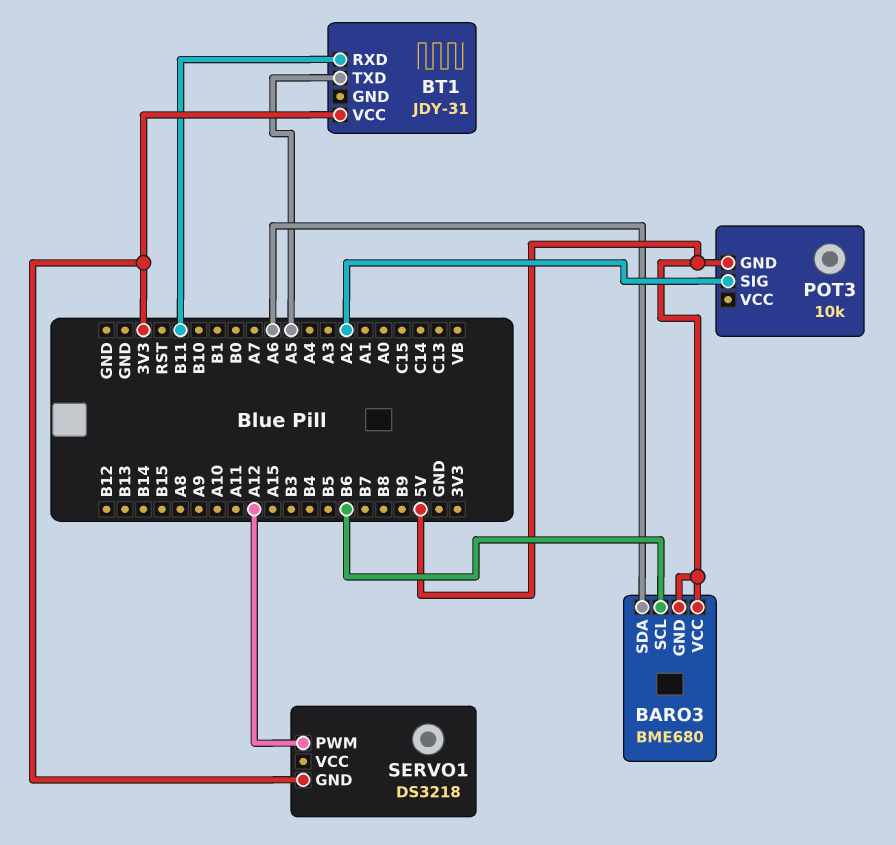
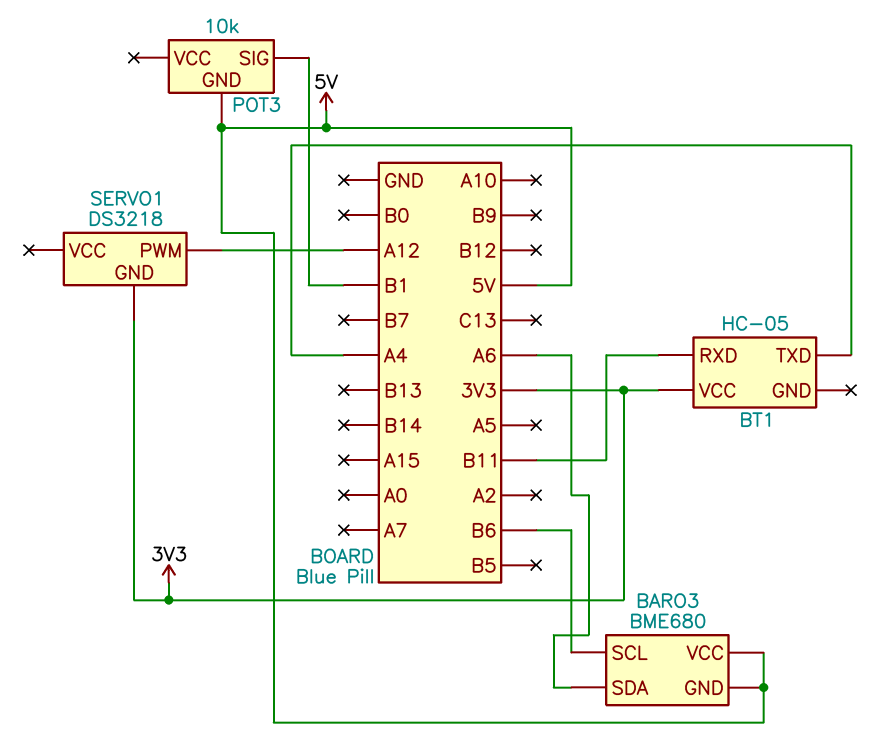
BT1: JDY-31 -> HC-05
BT1 pin TXD: A5 -> A4
POT3 pin SIG: A2 -> B1

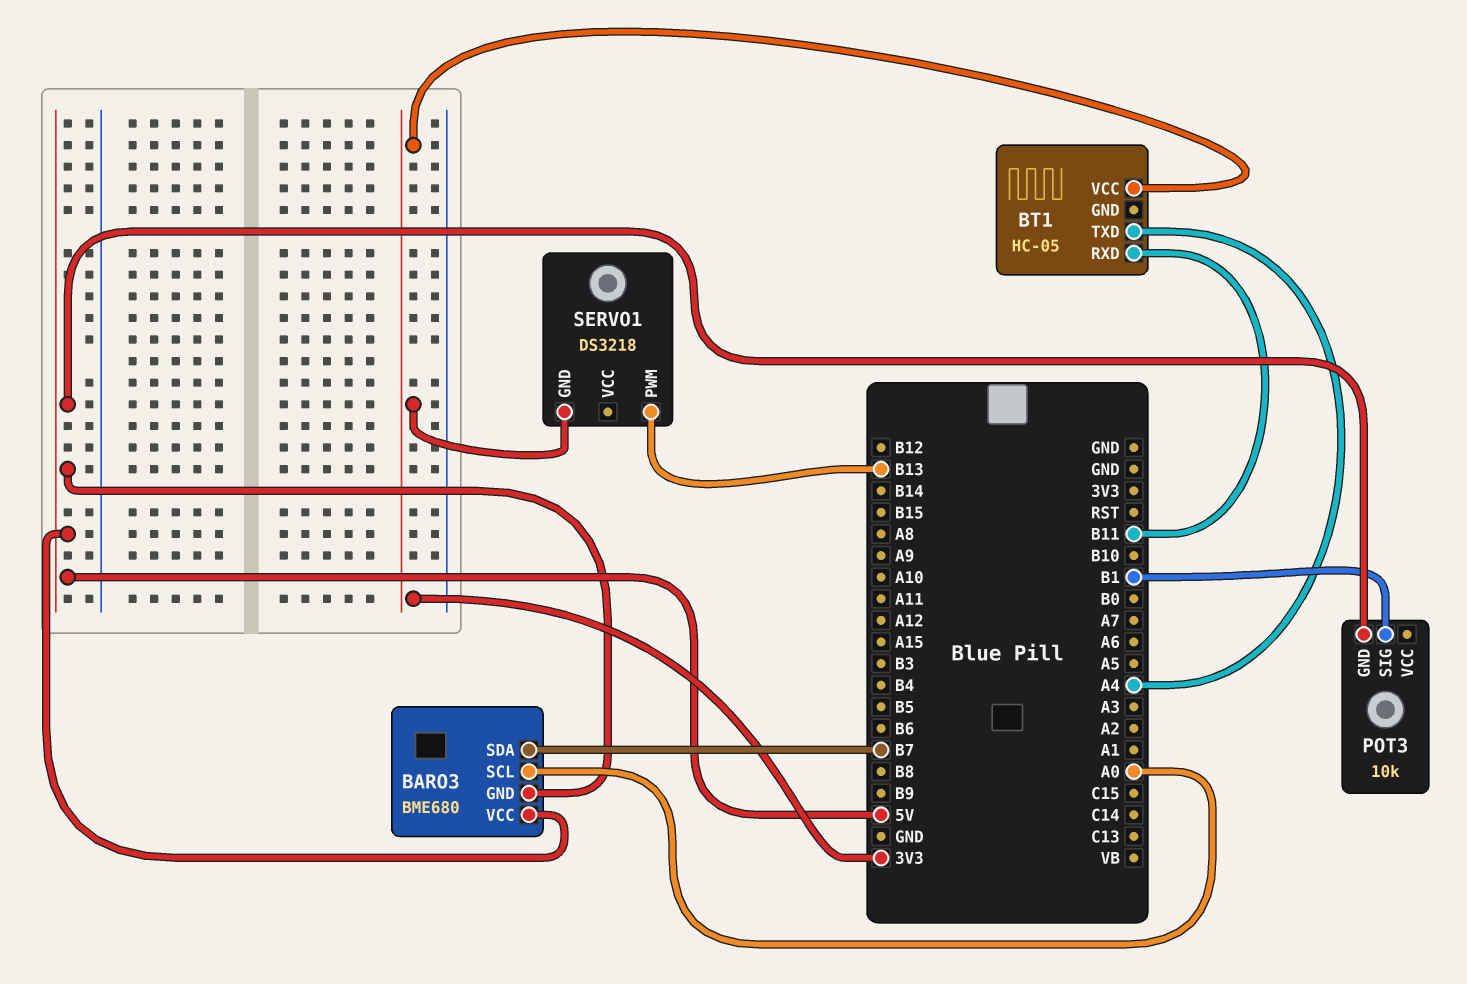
BARO3 pin SCL: B6 -> A0
BARO3 pin SDA: A6 -> B7
SERVO1 pin PWM: A12 -> B13

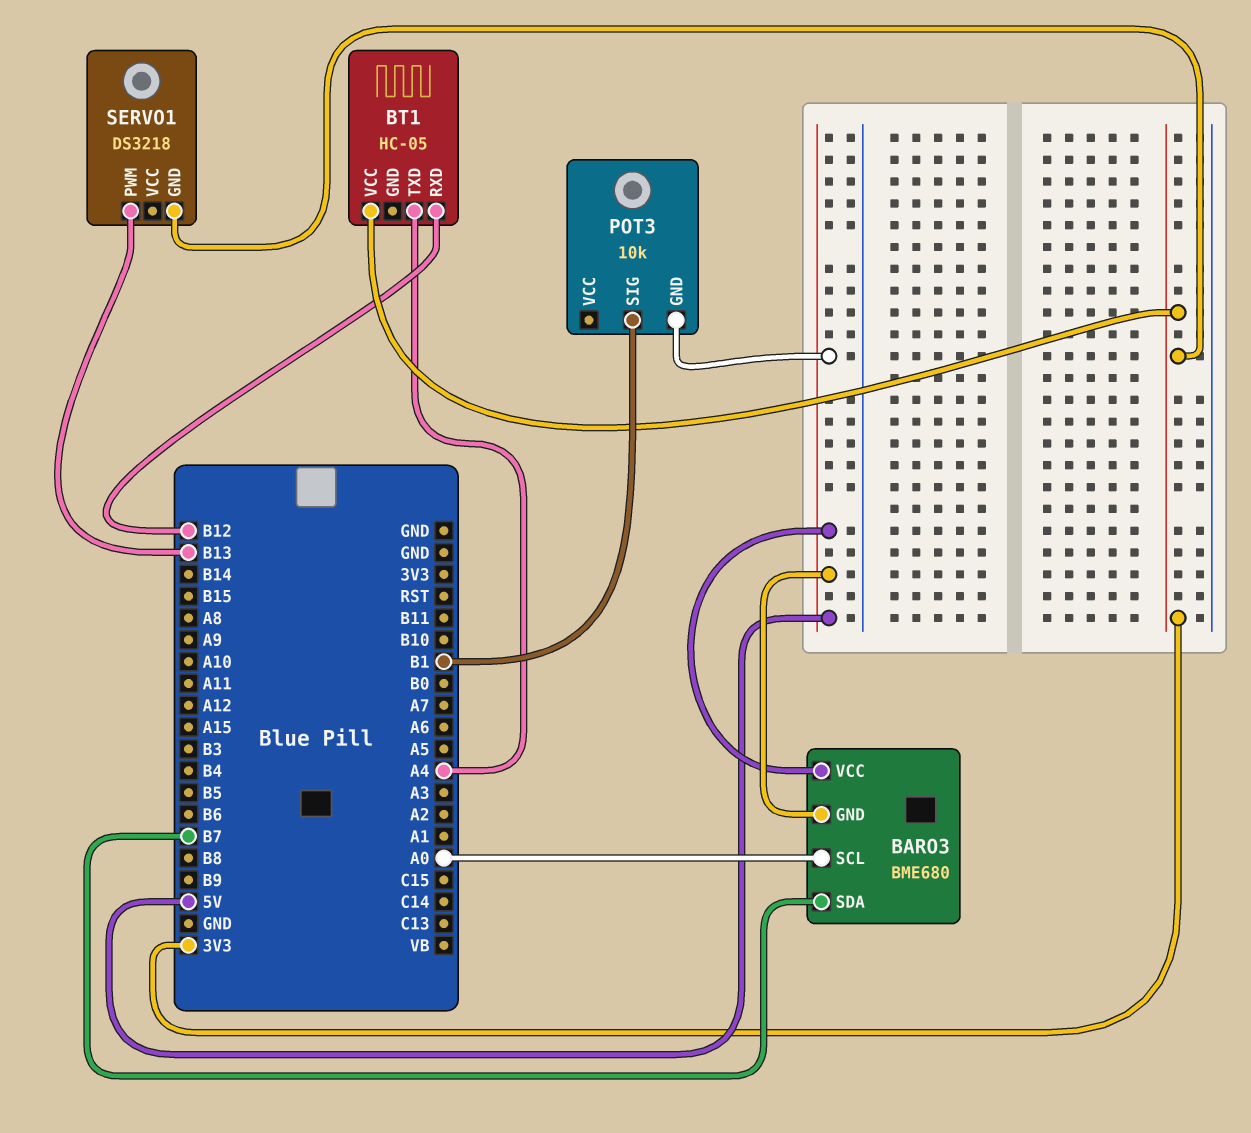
BT1 pin RXD: B11 -> B12

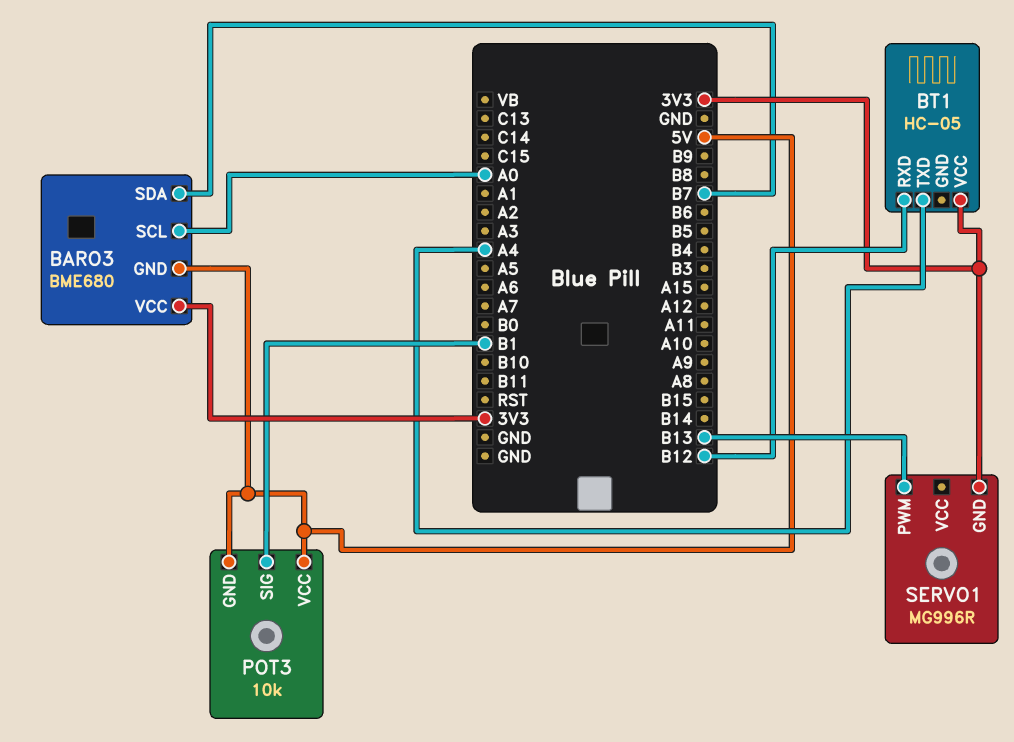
BARO3 pin VCC: 5V -> 3V3
POT3 pin VCC: none -> 5V
SERVO1: DS3218 -> MG996R

